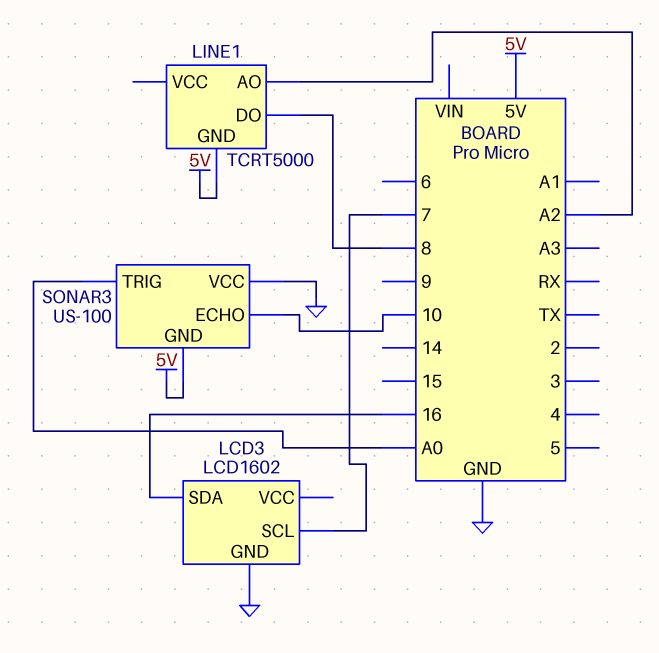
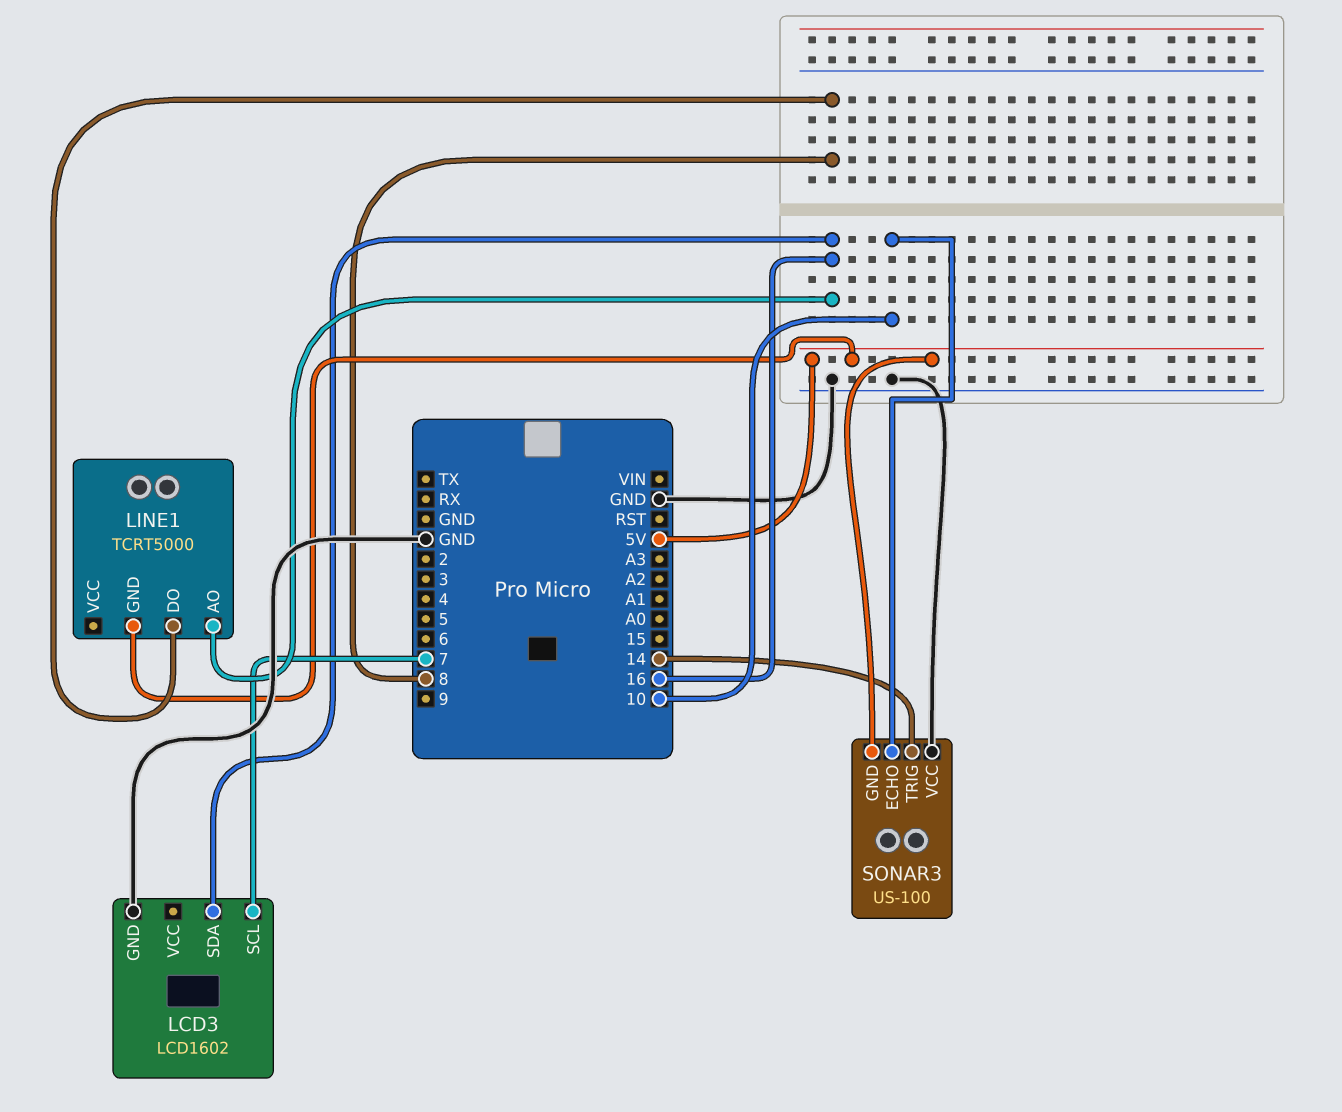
LINE1 pin AO: A2 -> 16
SONAR3 pin TRIG: A0 -> 14

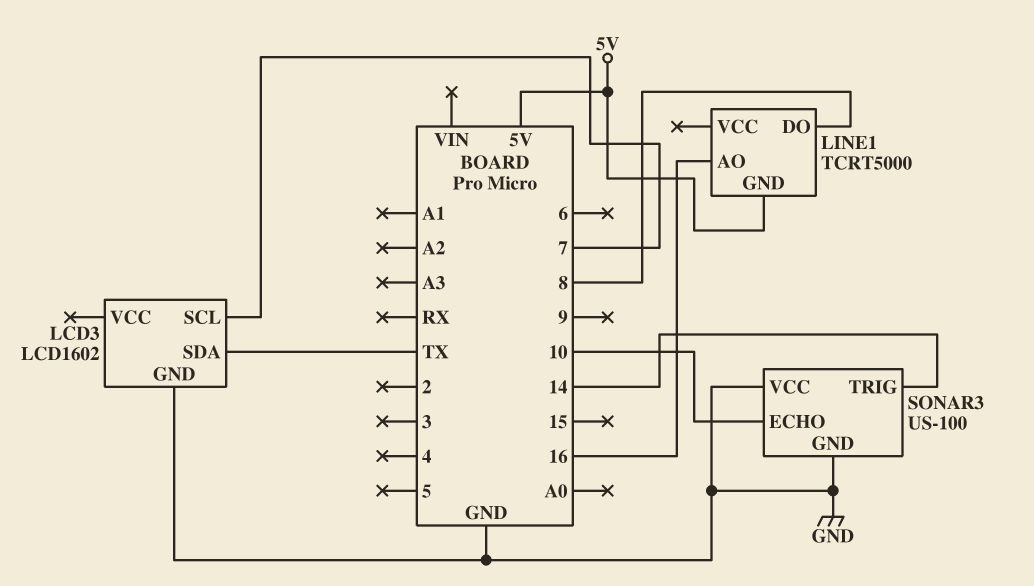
LCD3 pin SDA: 16 -> TX
SONAR3 pin GND: 5V -> GND

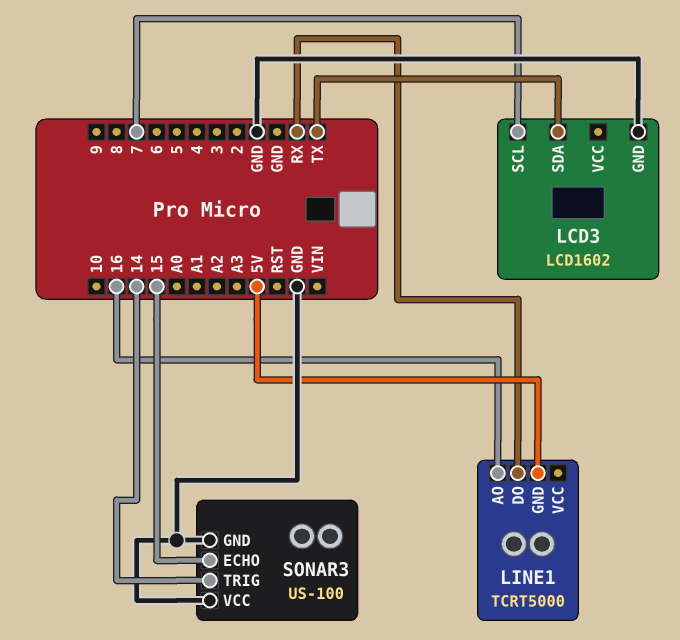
LINE1 pin DO: 8 -> RX
SONAR3 pin ECHO: 10 -> 15

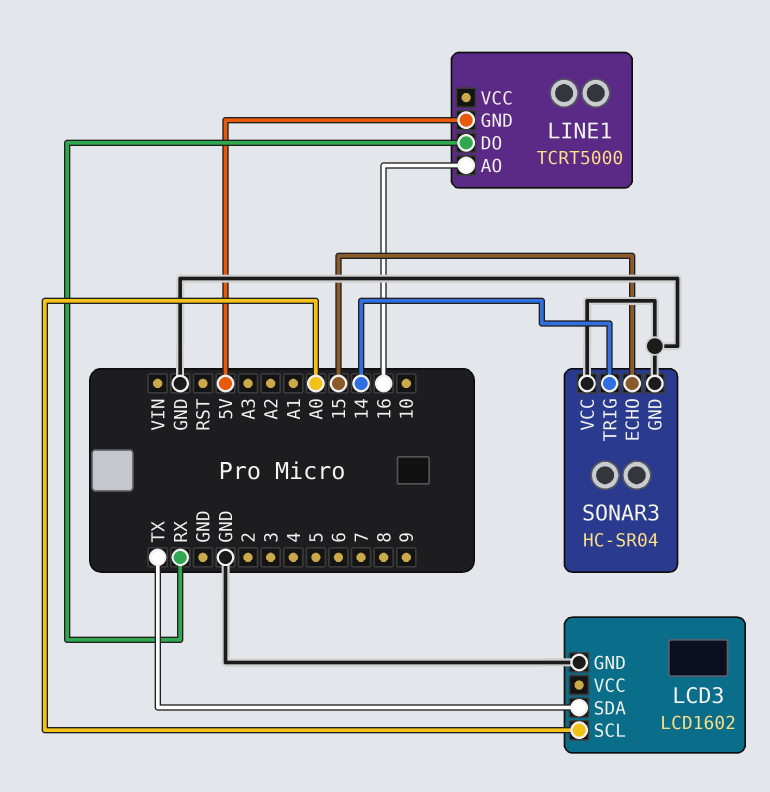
LCD3 pin SCL: 7 -> A0
SONAR3: US-100 -> HC-SR04

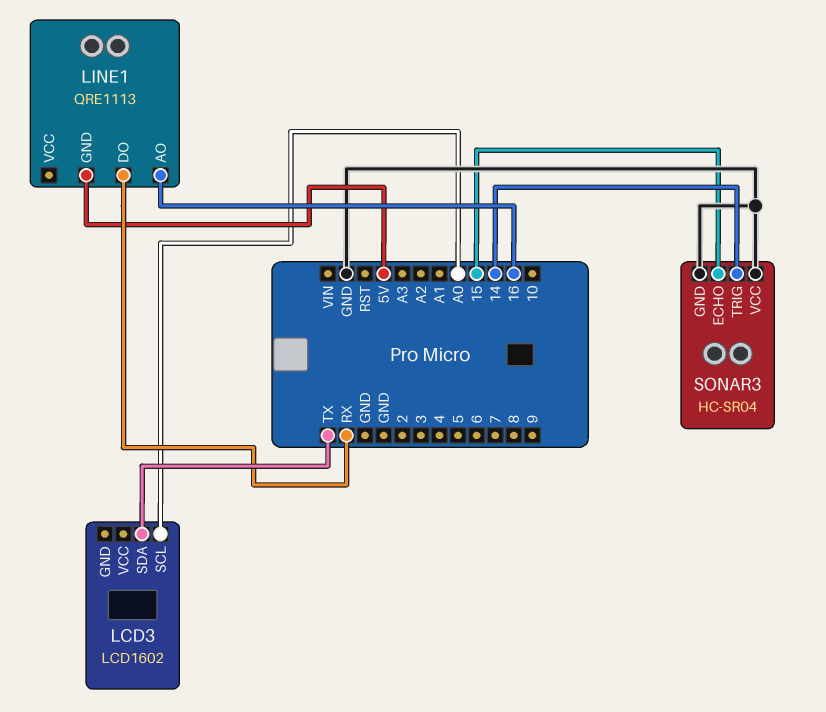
LCD3 pin GND: GND -> none
LINE1: TCRT5000 -> QRE1113

